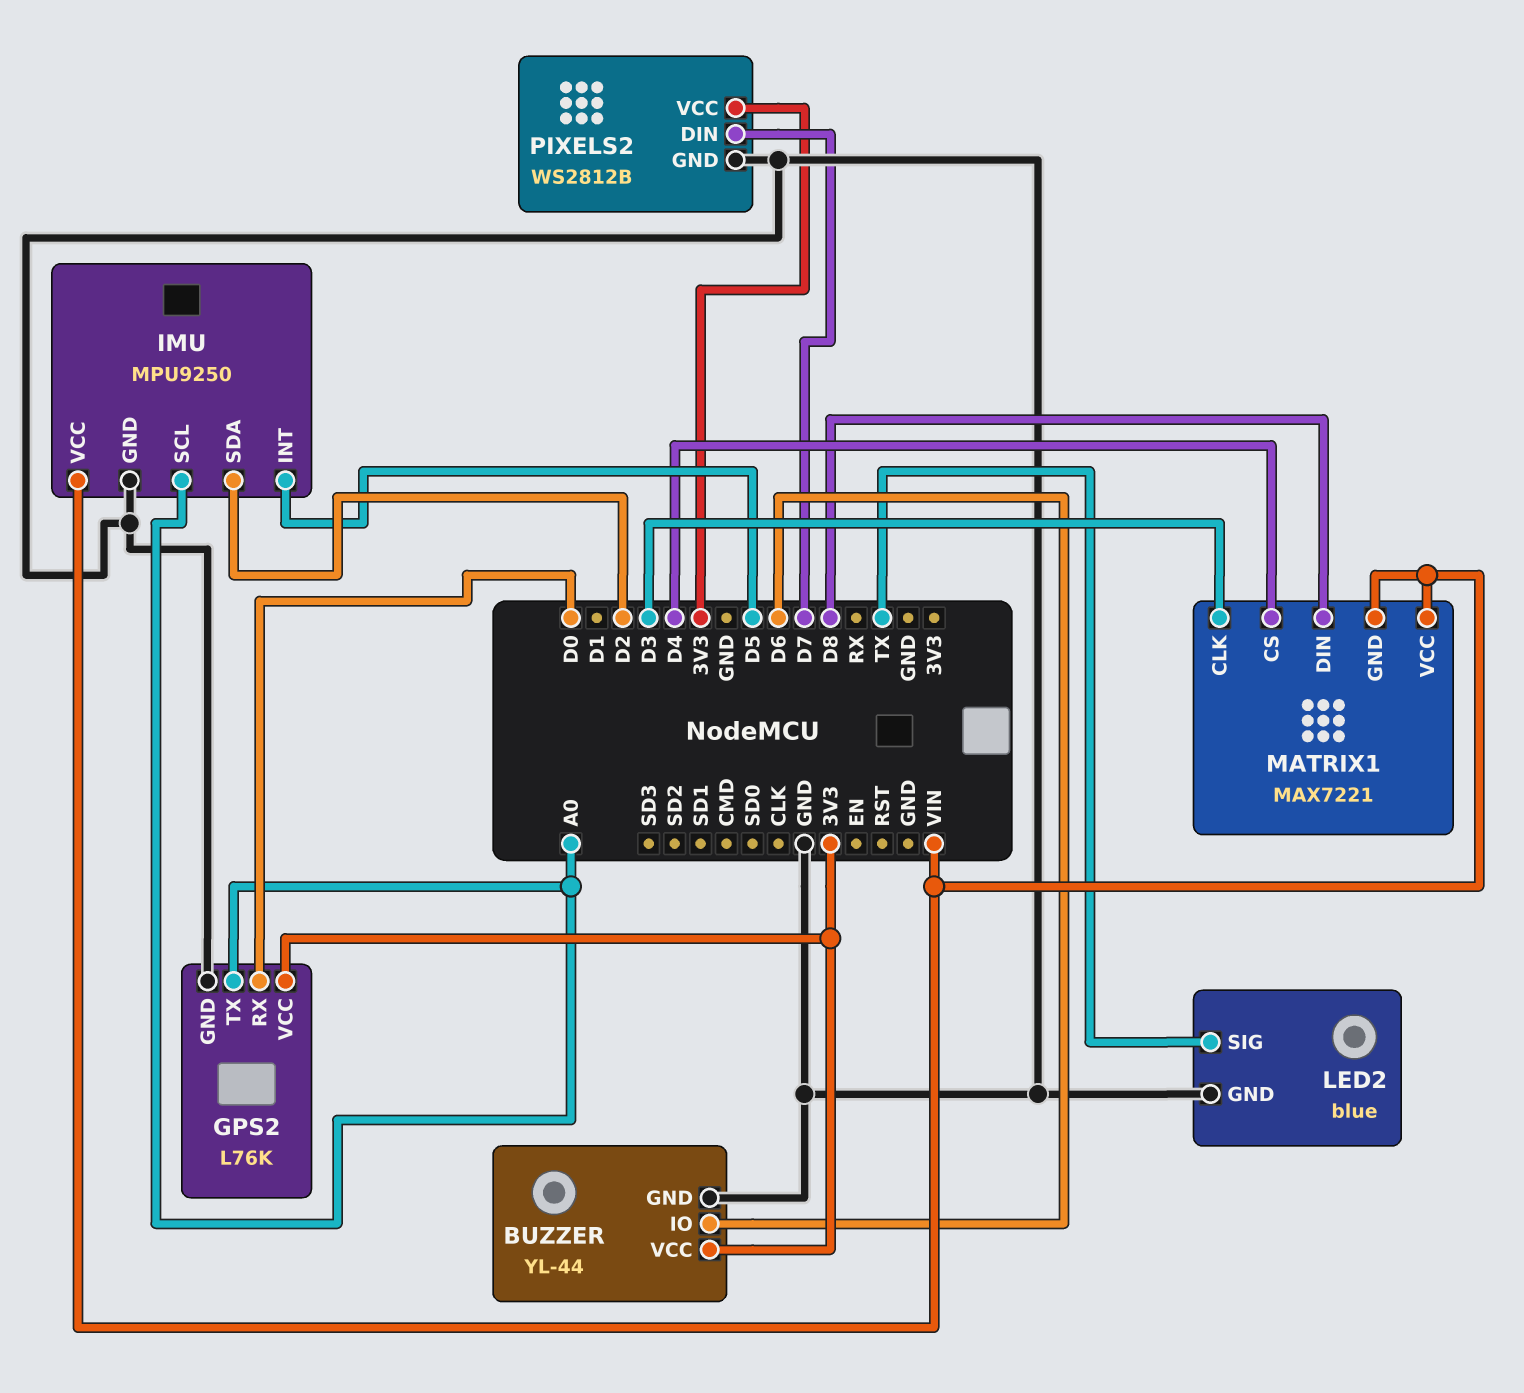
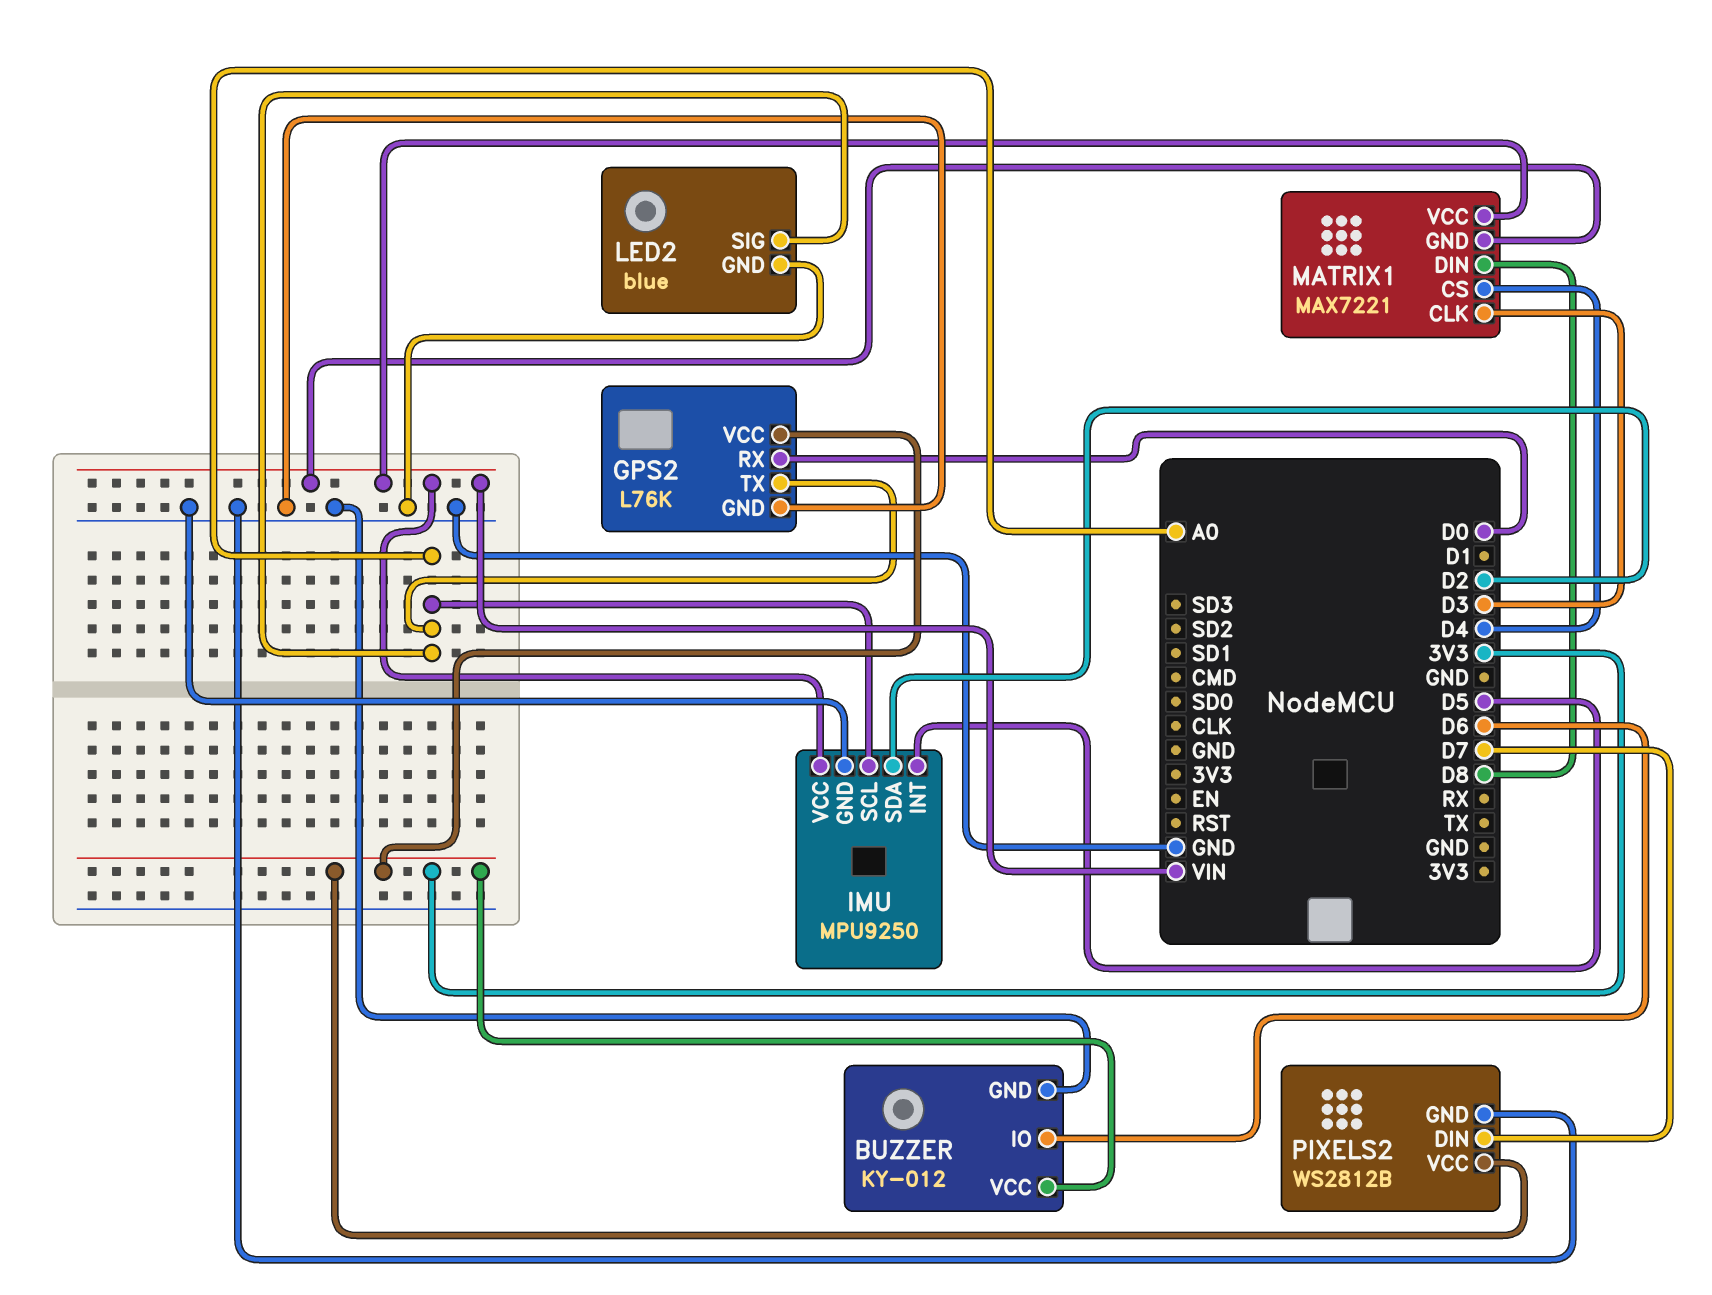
BUZZER: YL-44 -> KY-012
LED2 pin SIG: TX -> A0

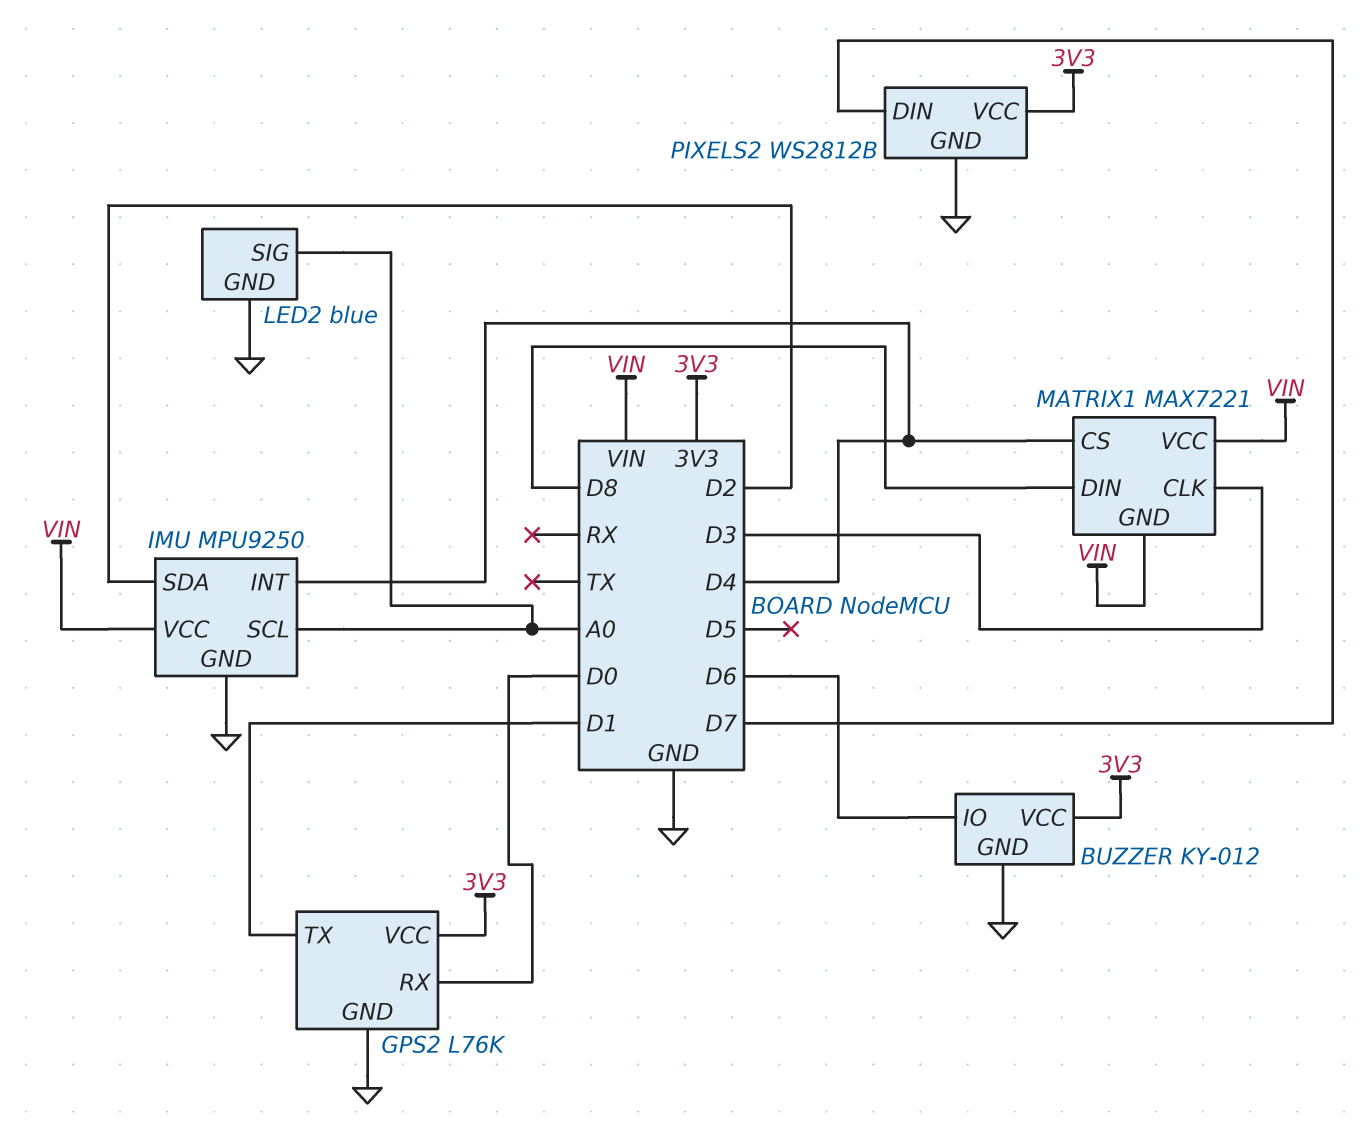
GPS2 pin TX: A0 -> D1
IMU pin INT: D5 -> D4

